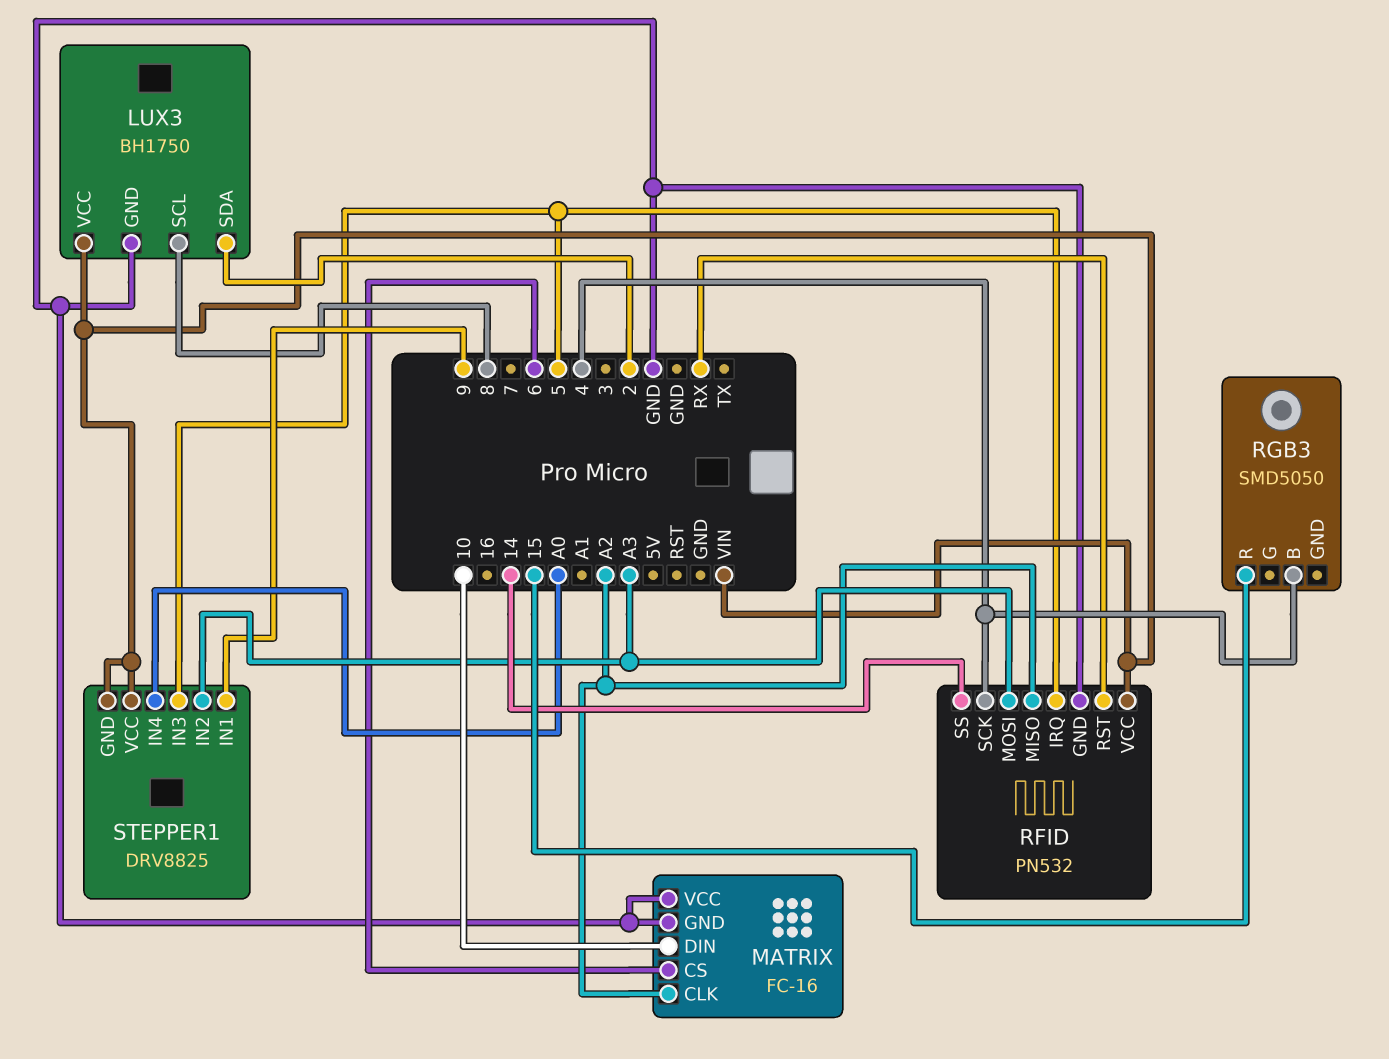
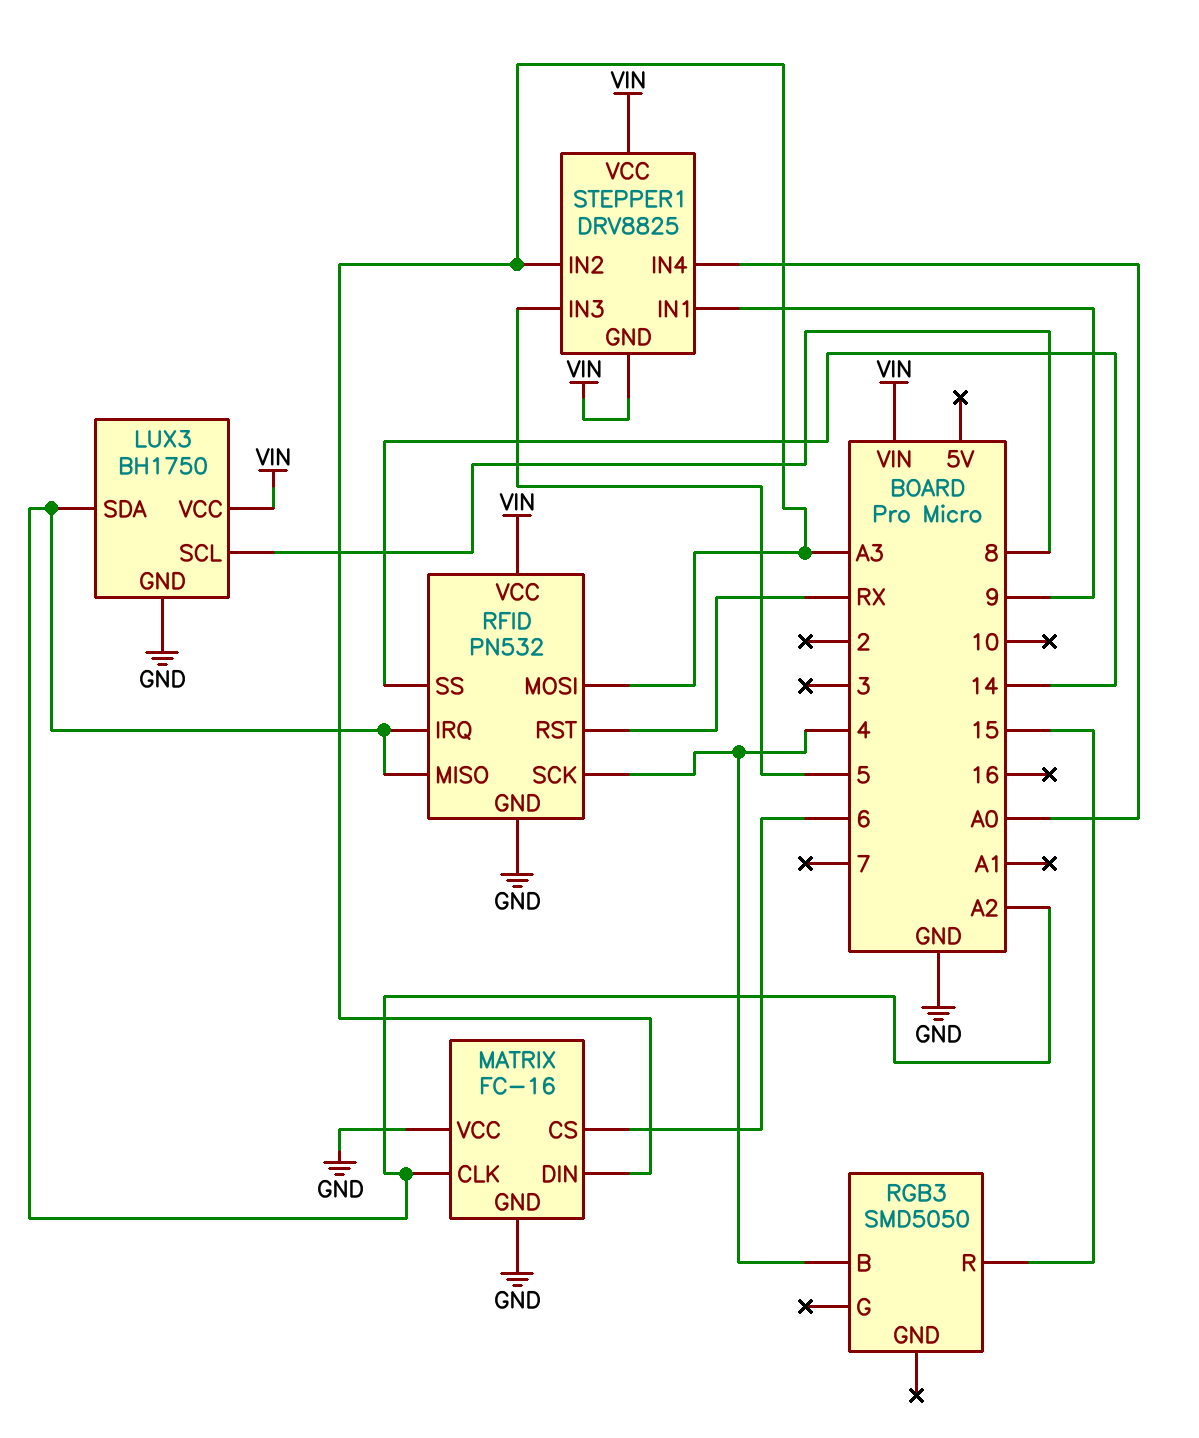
LUX3 pin SDA: 2 -> A2
MATRIX pin DIN: 10 -> A3
RFID pin IRQ: 5 -> A2

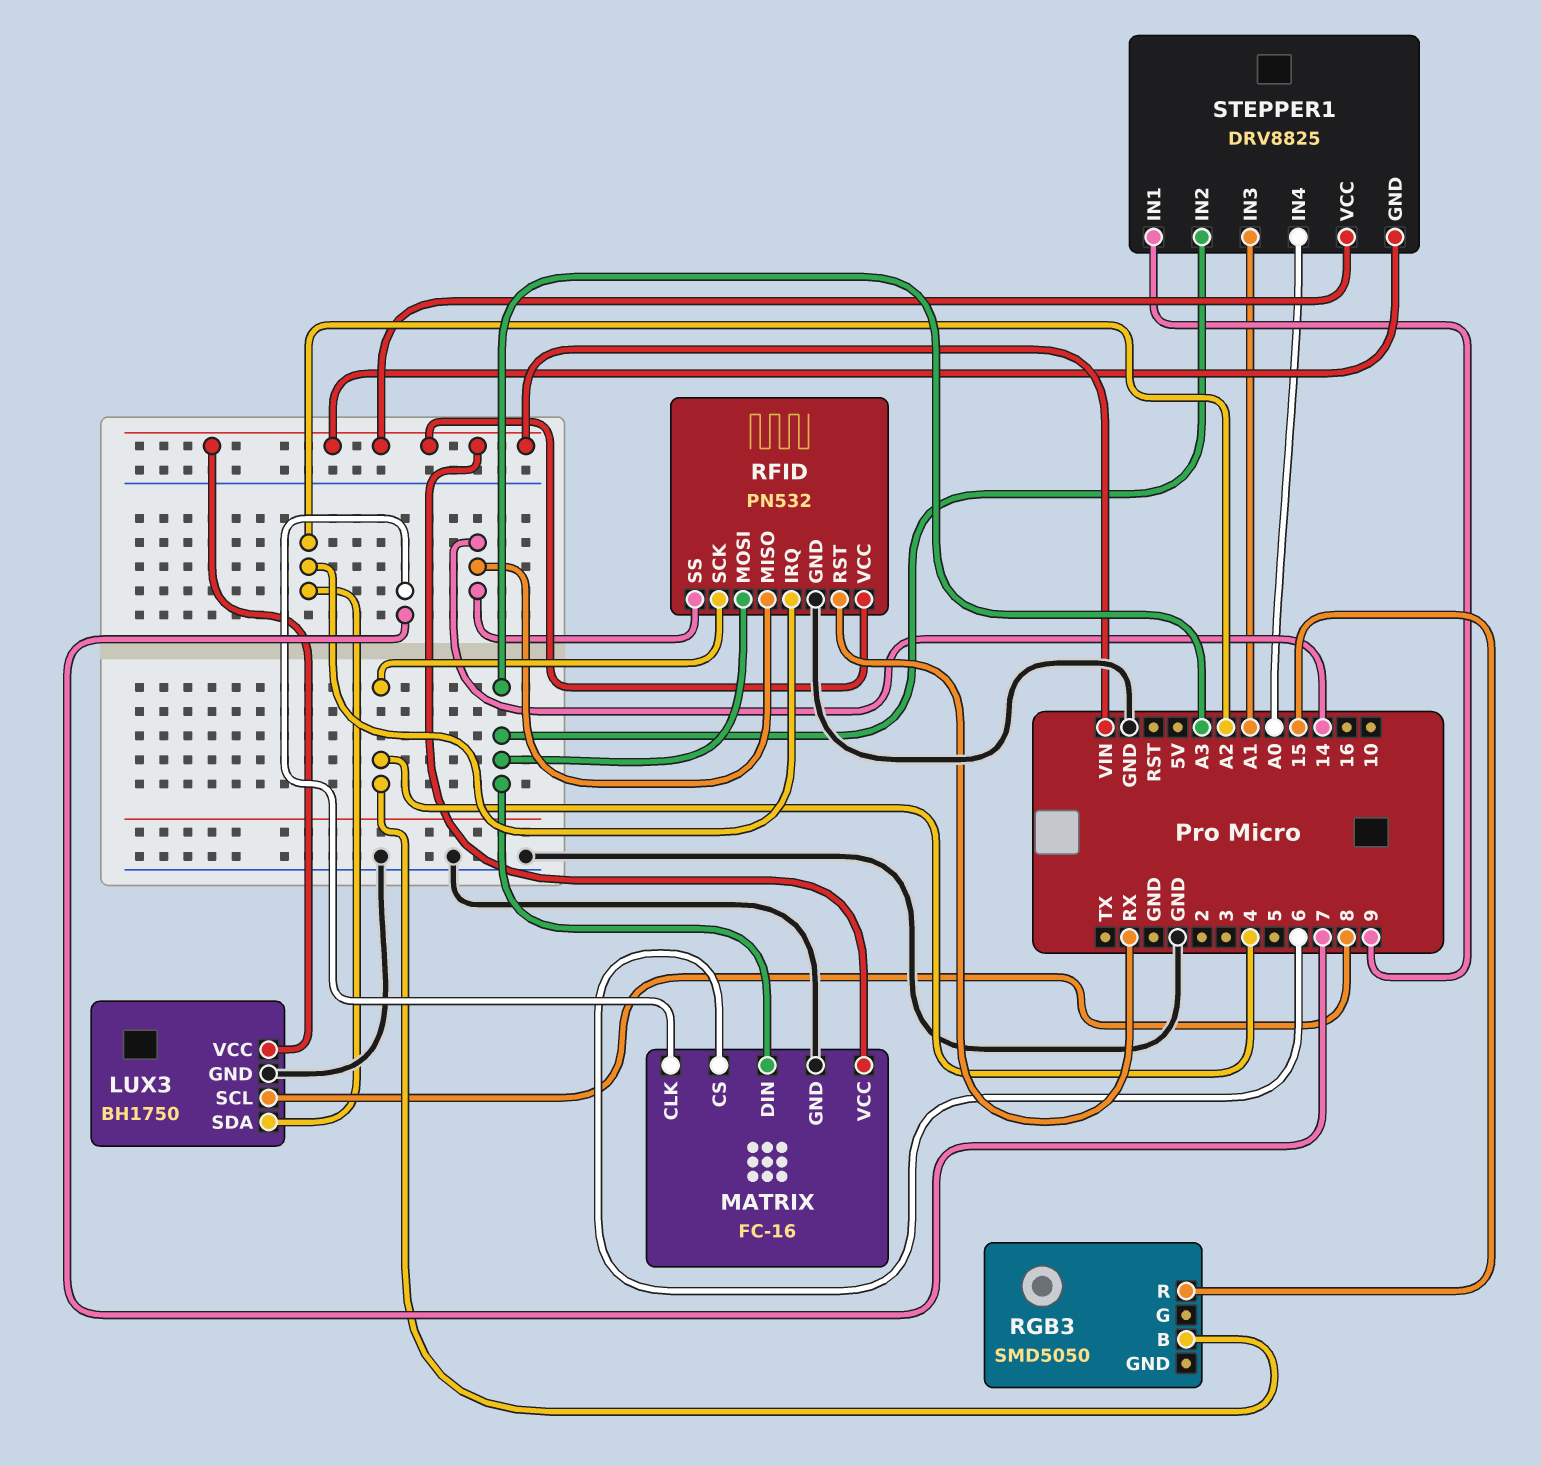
MATRIX pin CLK: A2 -> 7
MATRIX pin VCC: GND -> VIN
RFID pin MISO: A2 -> 14
STEPPER1 pin IN3: 5 -> A1

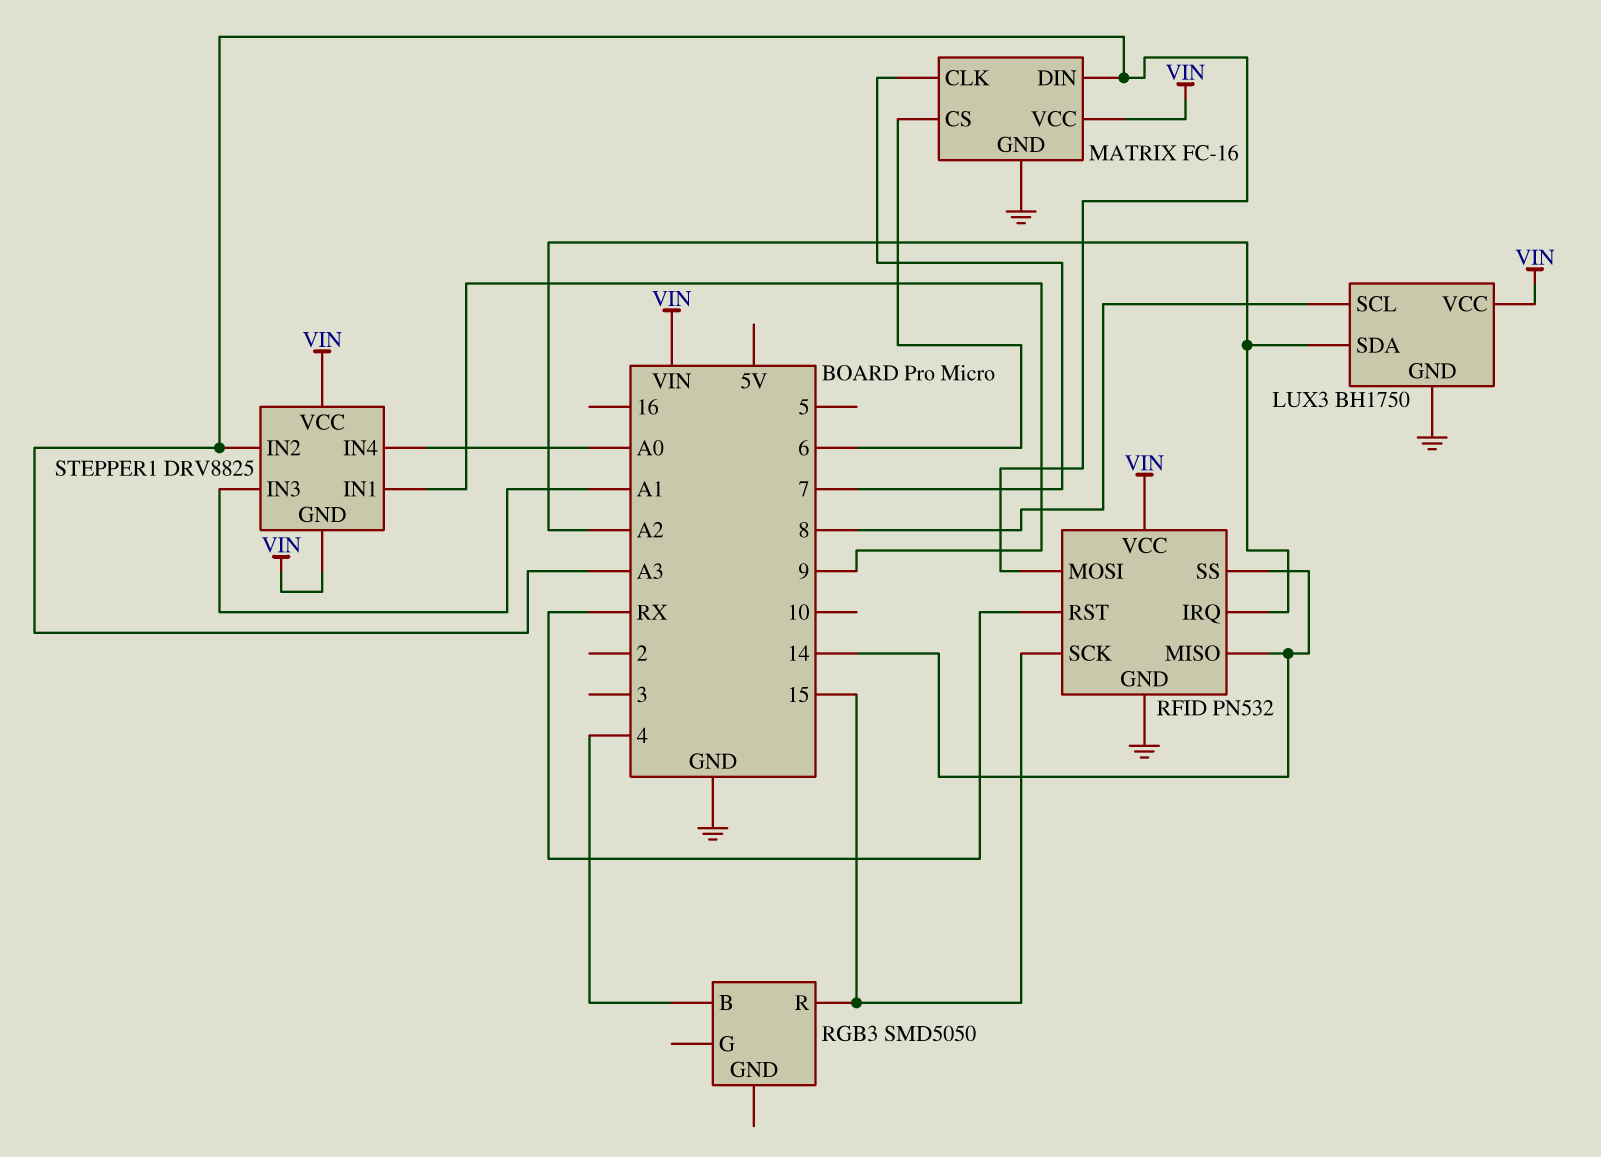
RFID pin SCK: 4 -> 15

